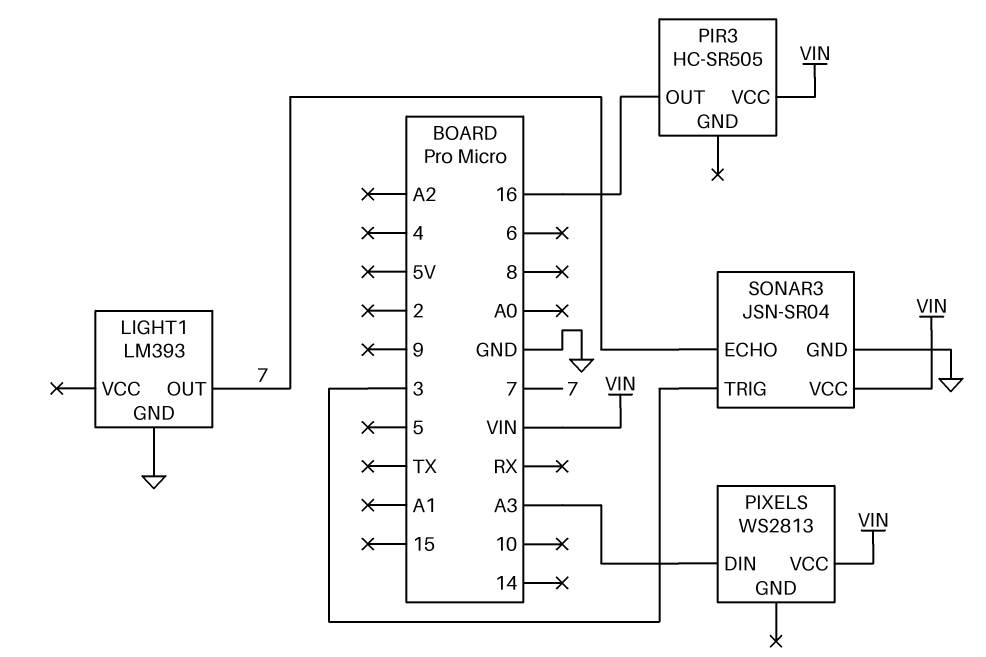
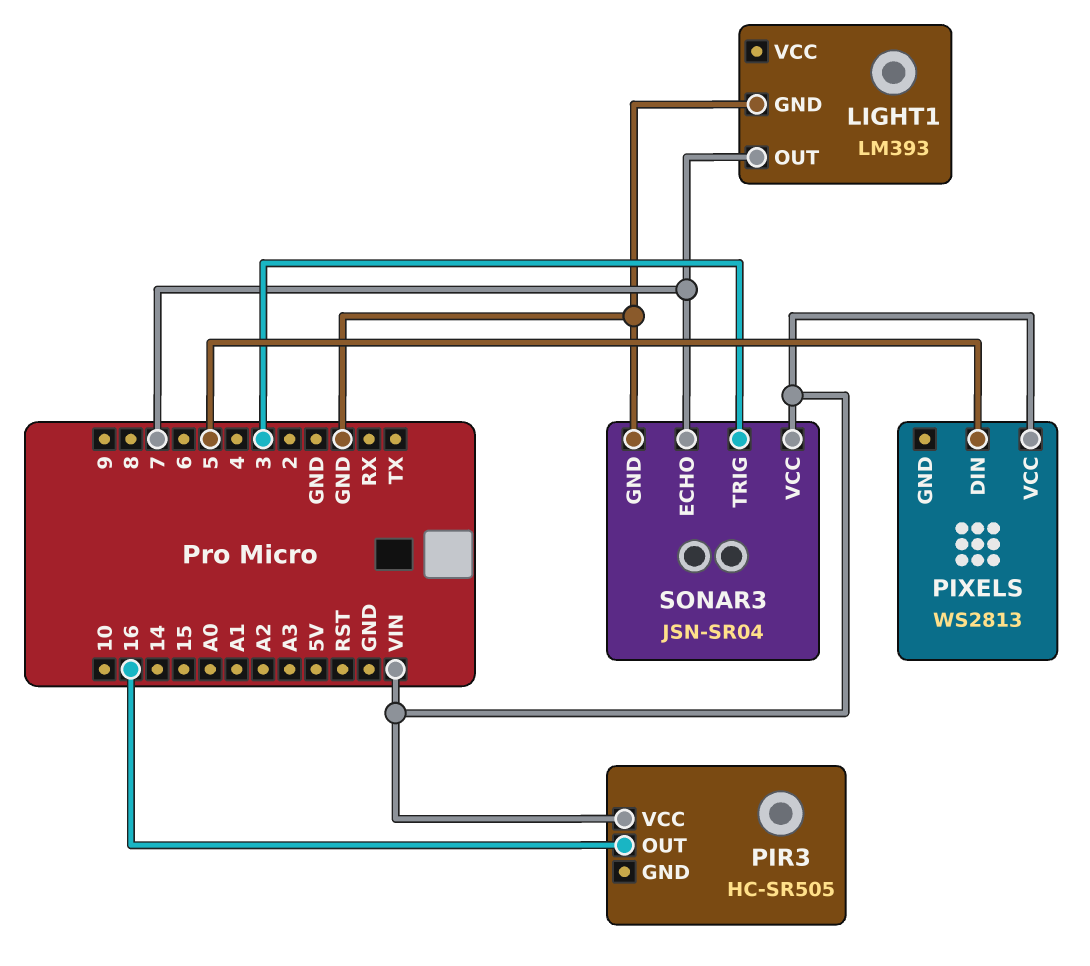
PIXELS pin DIN: A3 -> 5

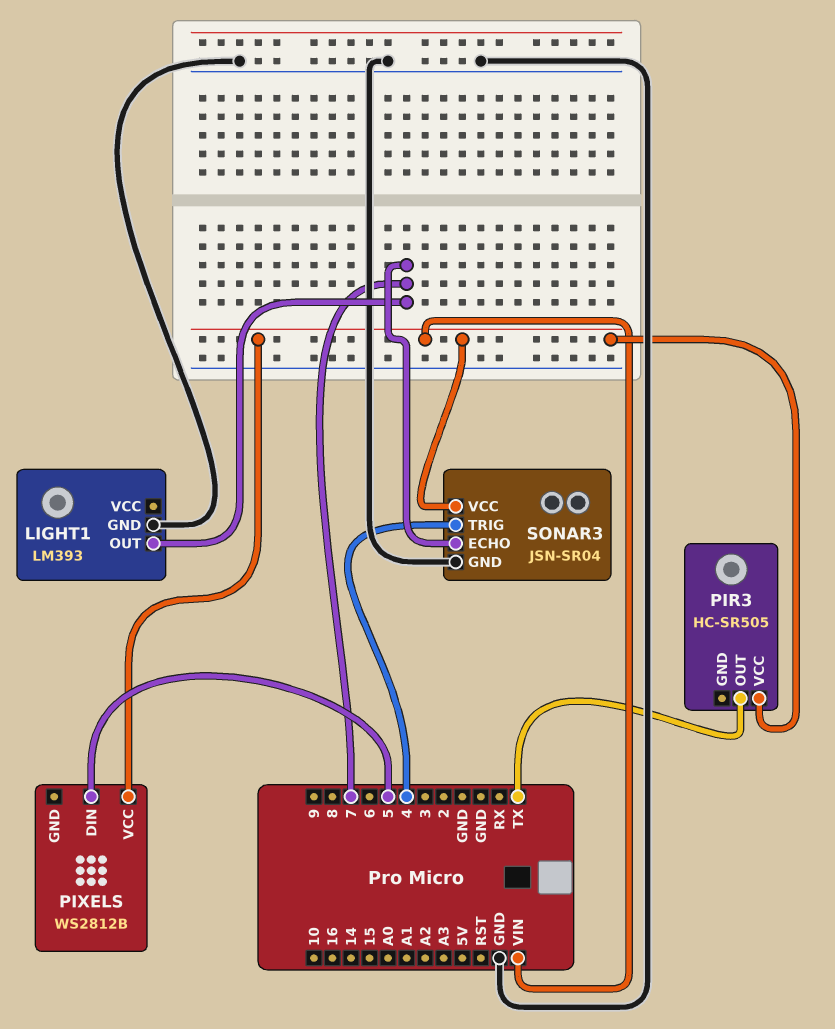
PIR3 pin OUT: 16 -> TX
PIXELS: WS2813 -> WS2812B
SONAR3 pin TRIG: 3 -> 4

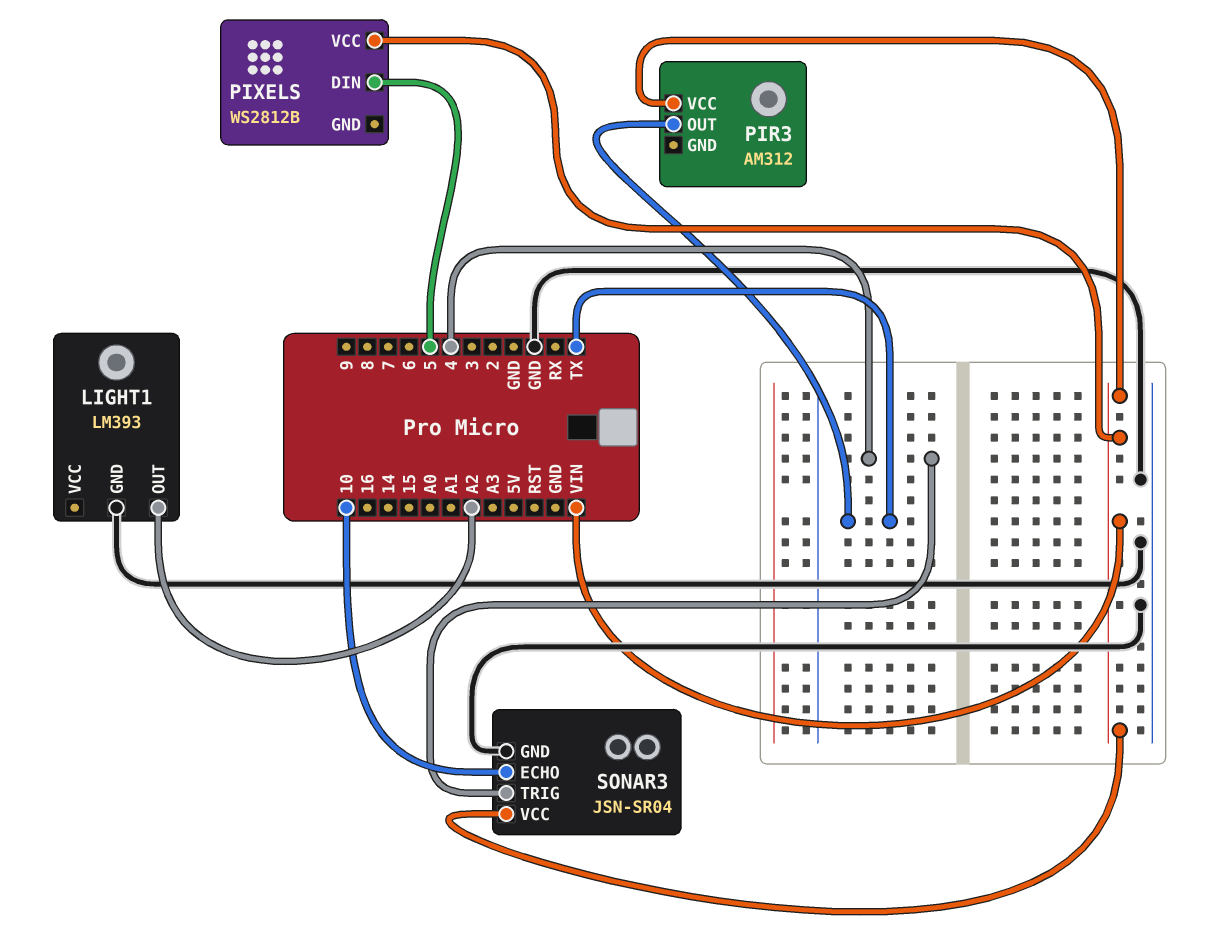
LIGHT1 pin OUT: 7 -> A2
PIR3: HC-SR505 -> AM312
SONAR3 pin ECHO: 7 -> 10

